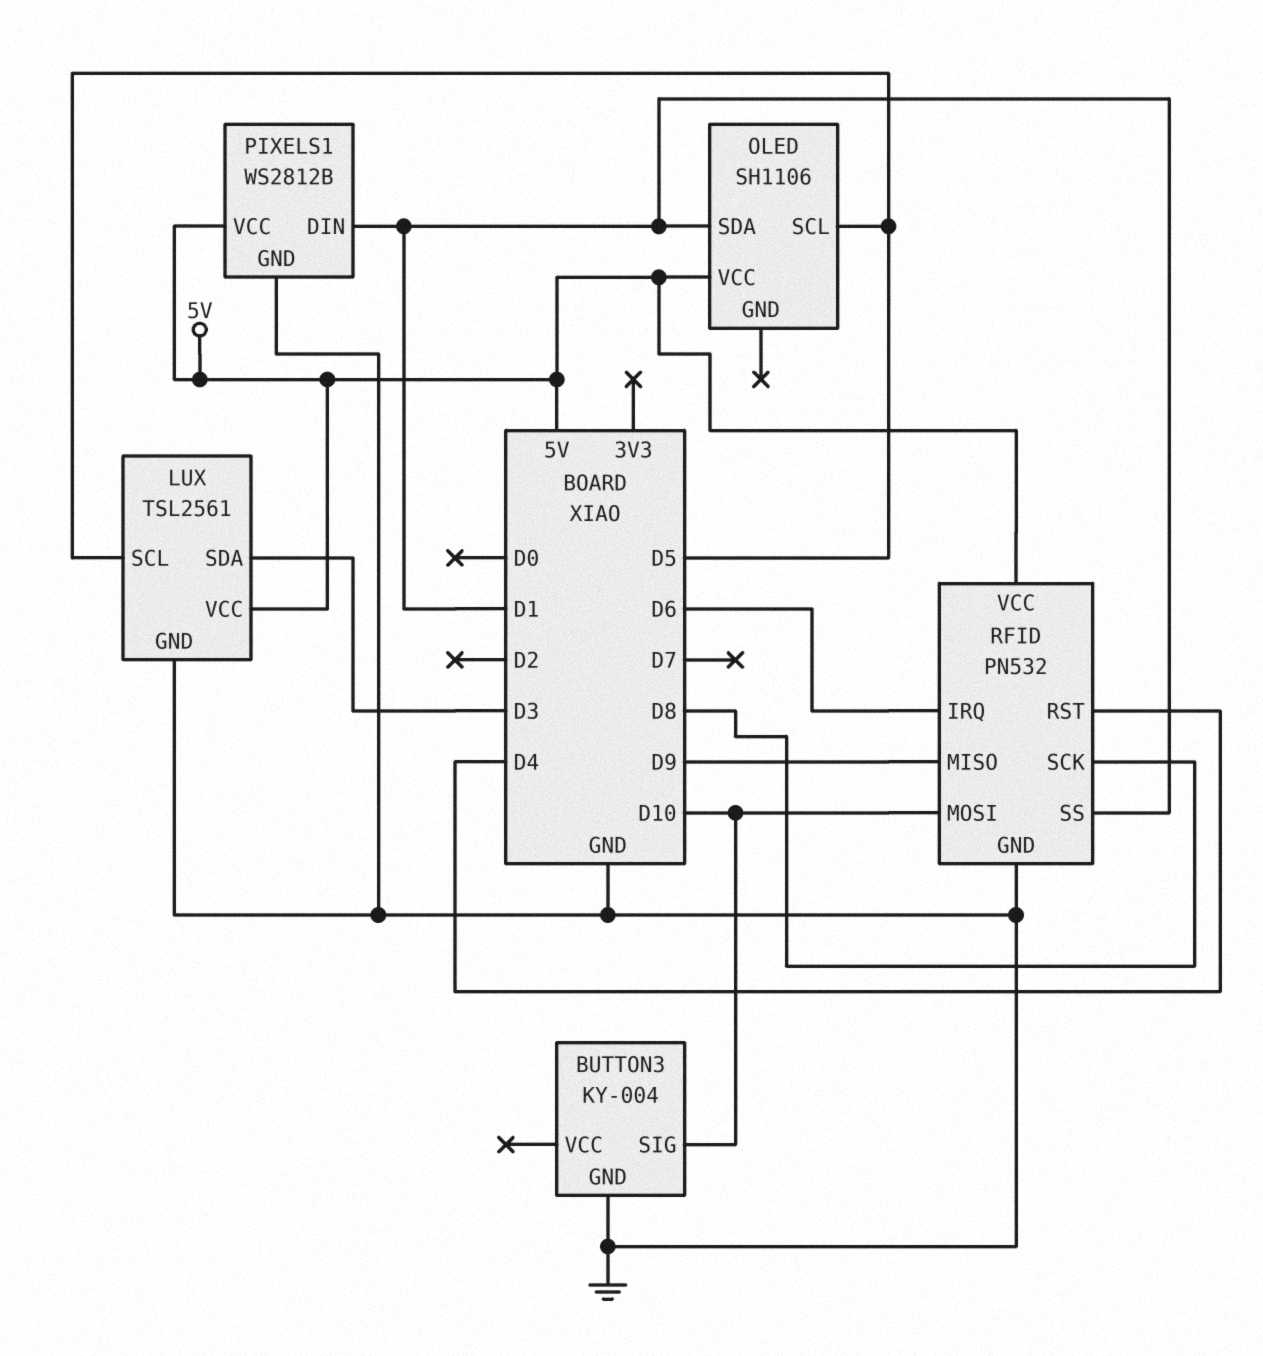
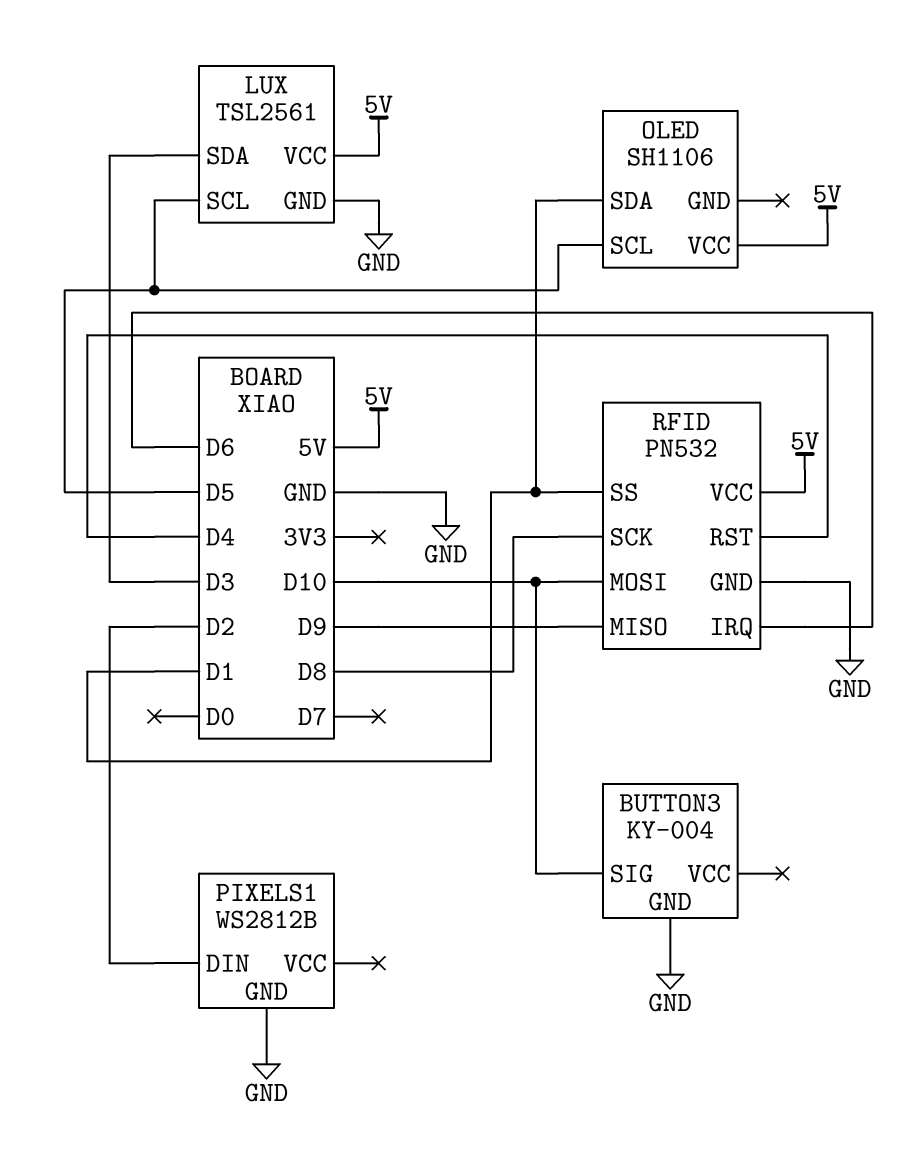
PIXELS1 pin DIN: D1 -> D2
PIXELS1 pin VCC: 5V -> none

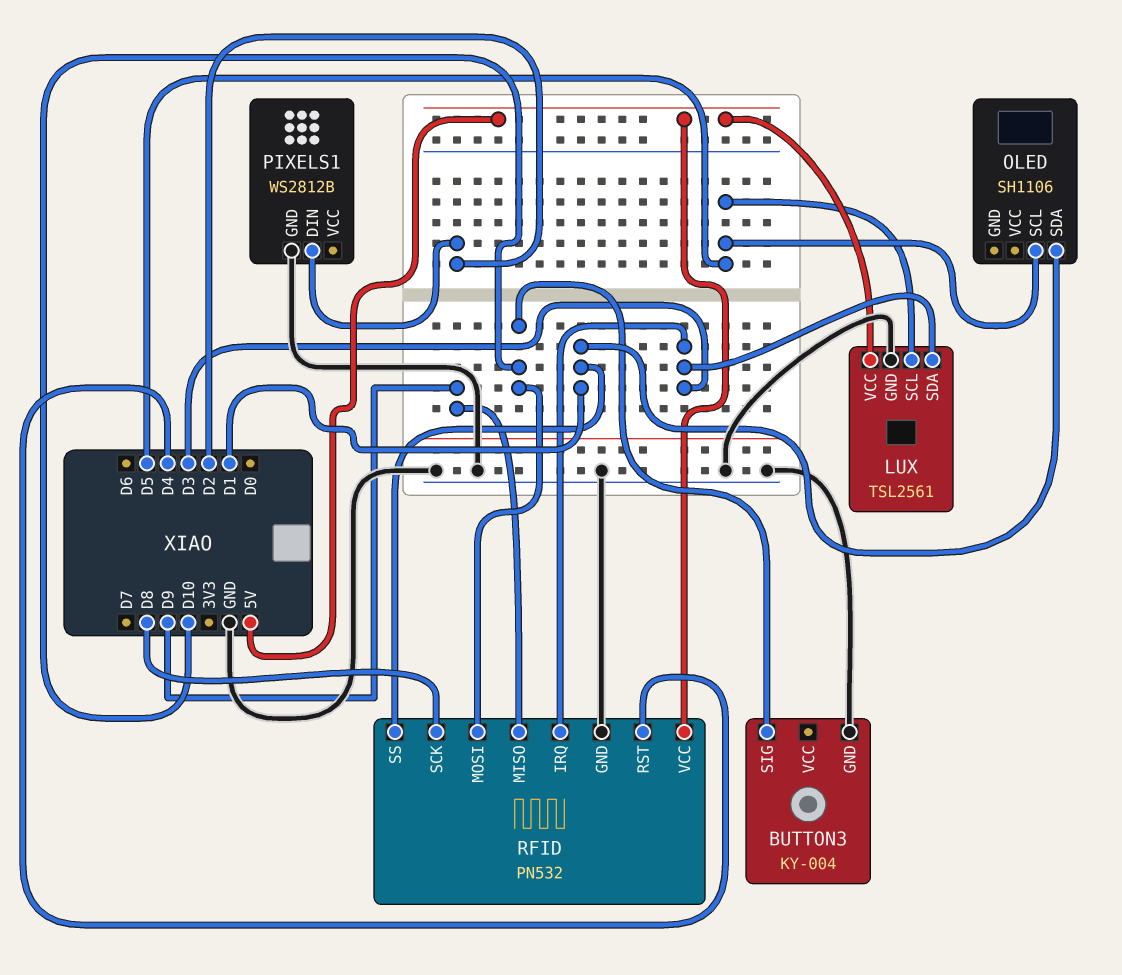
OLED pin VCC: 5V -> none
RFID pin IRQ: D6 -> D3

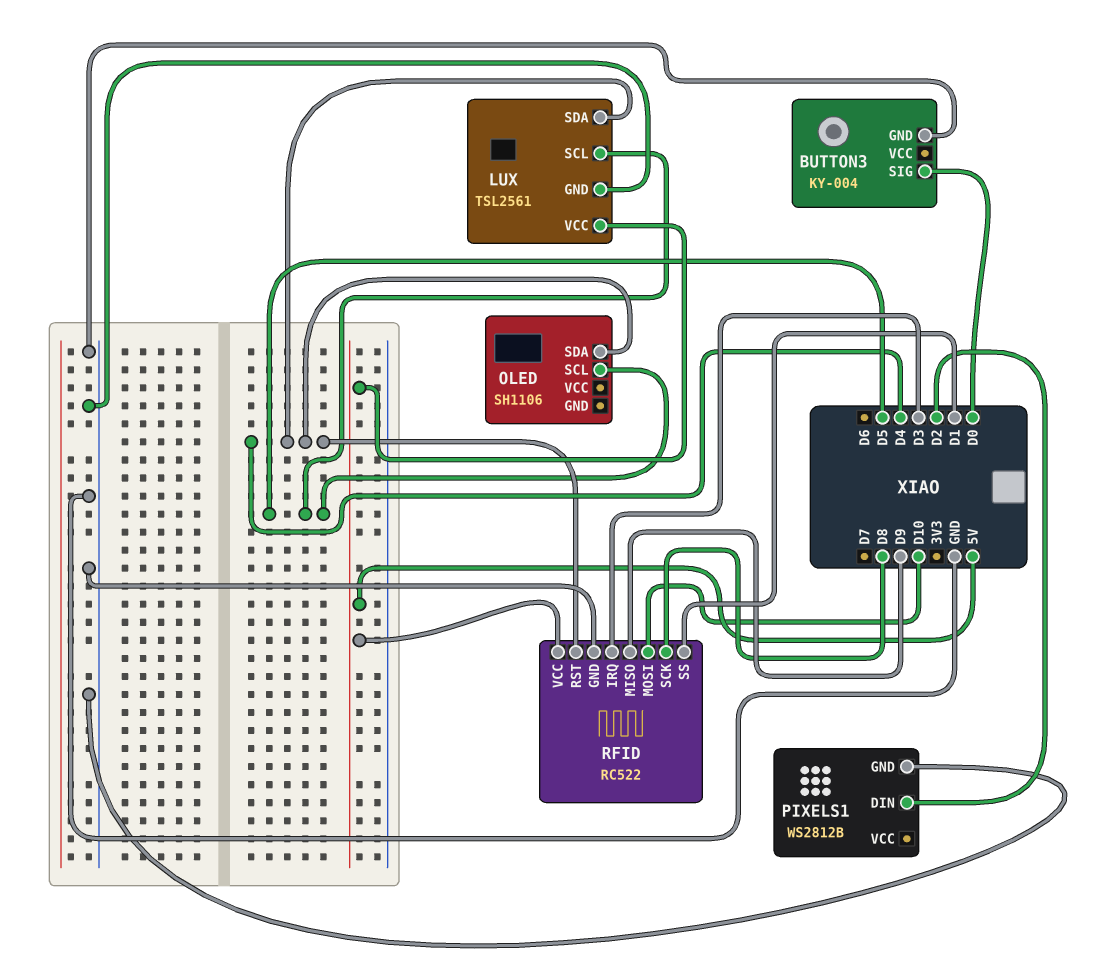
BUTTON3 pin SIG: D10 -> D0
LUX pin SDA: D3 -> D4
OLED pin SDA: D1 -> D4
RFID: PN532 -> RC522

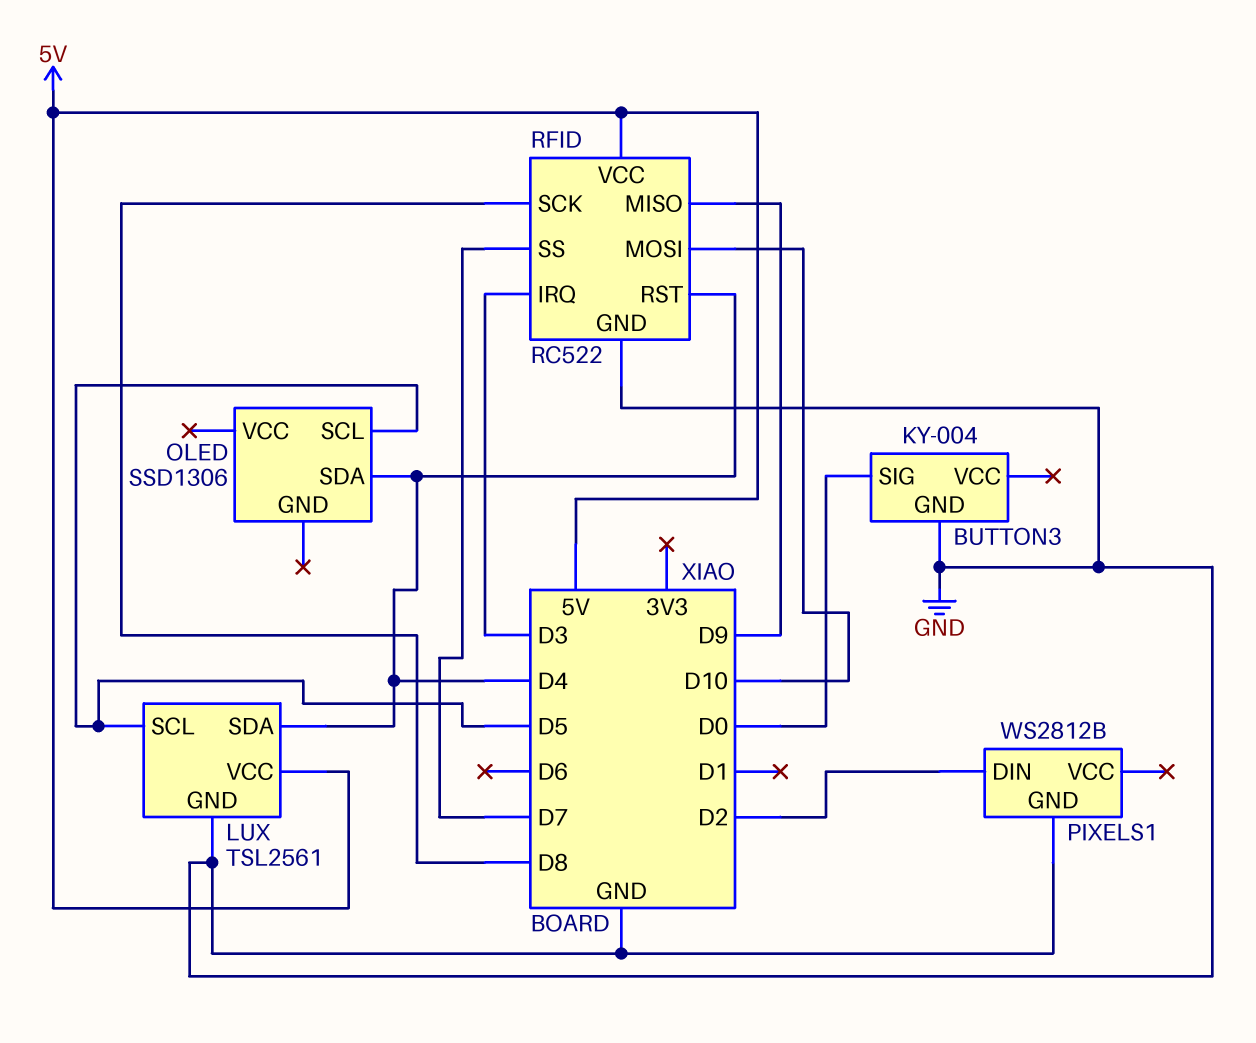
OLED: SH1106 -> SSD1306
RFID pin SS: D1 -> D7

